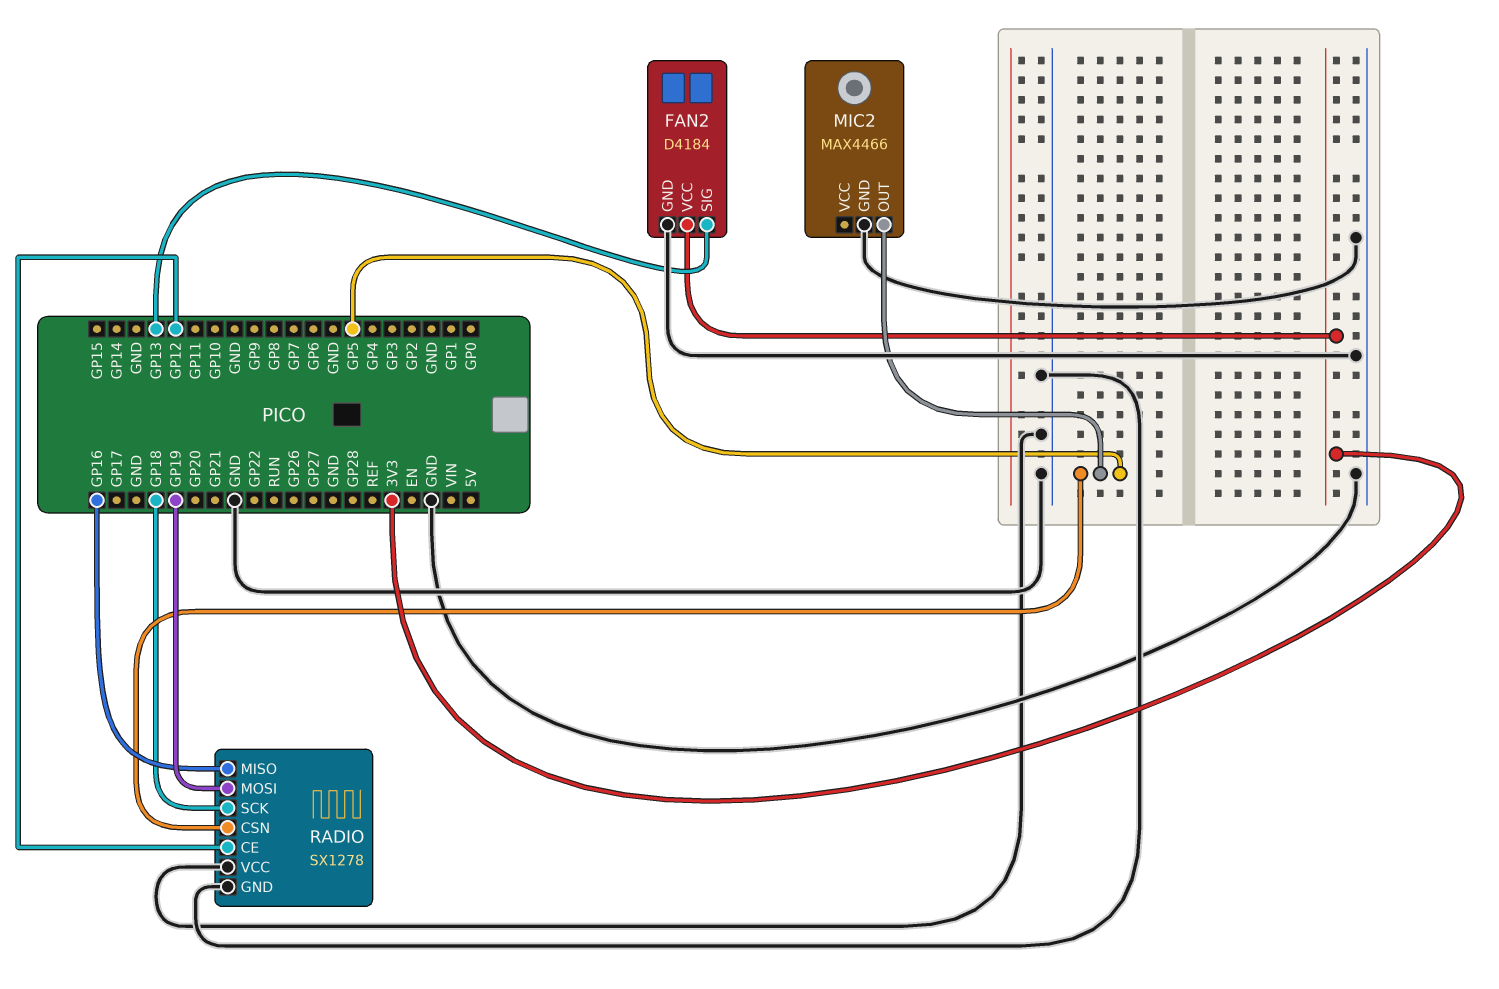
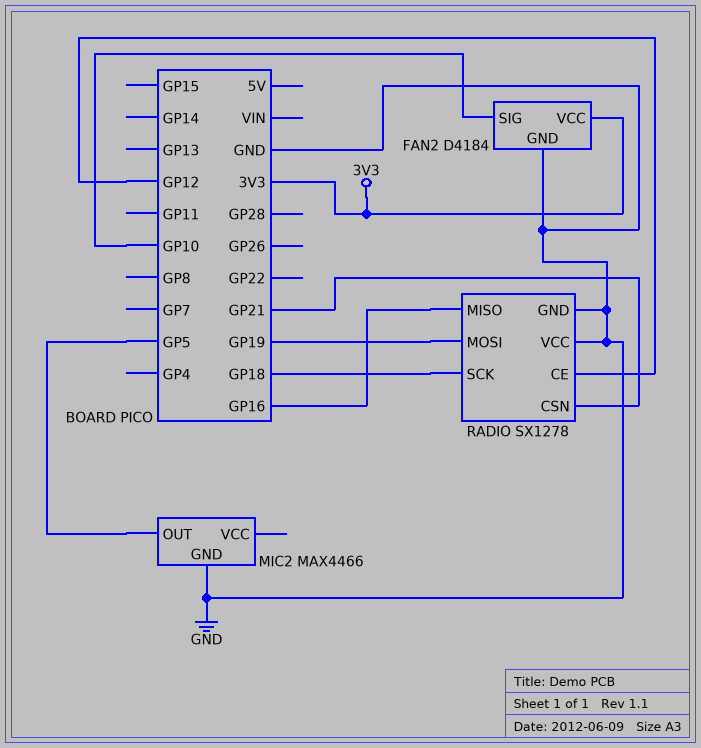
FAN2 pin SIG: GP13 -> GP10
RADIO pin CSN: GP5 -> GP21

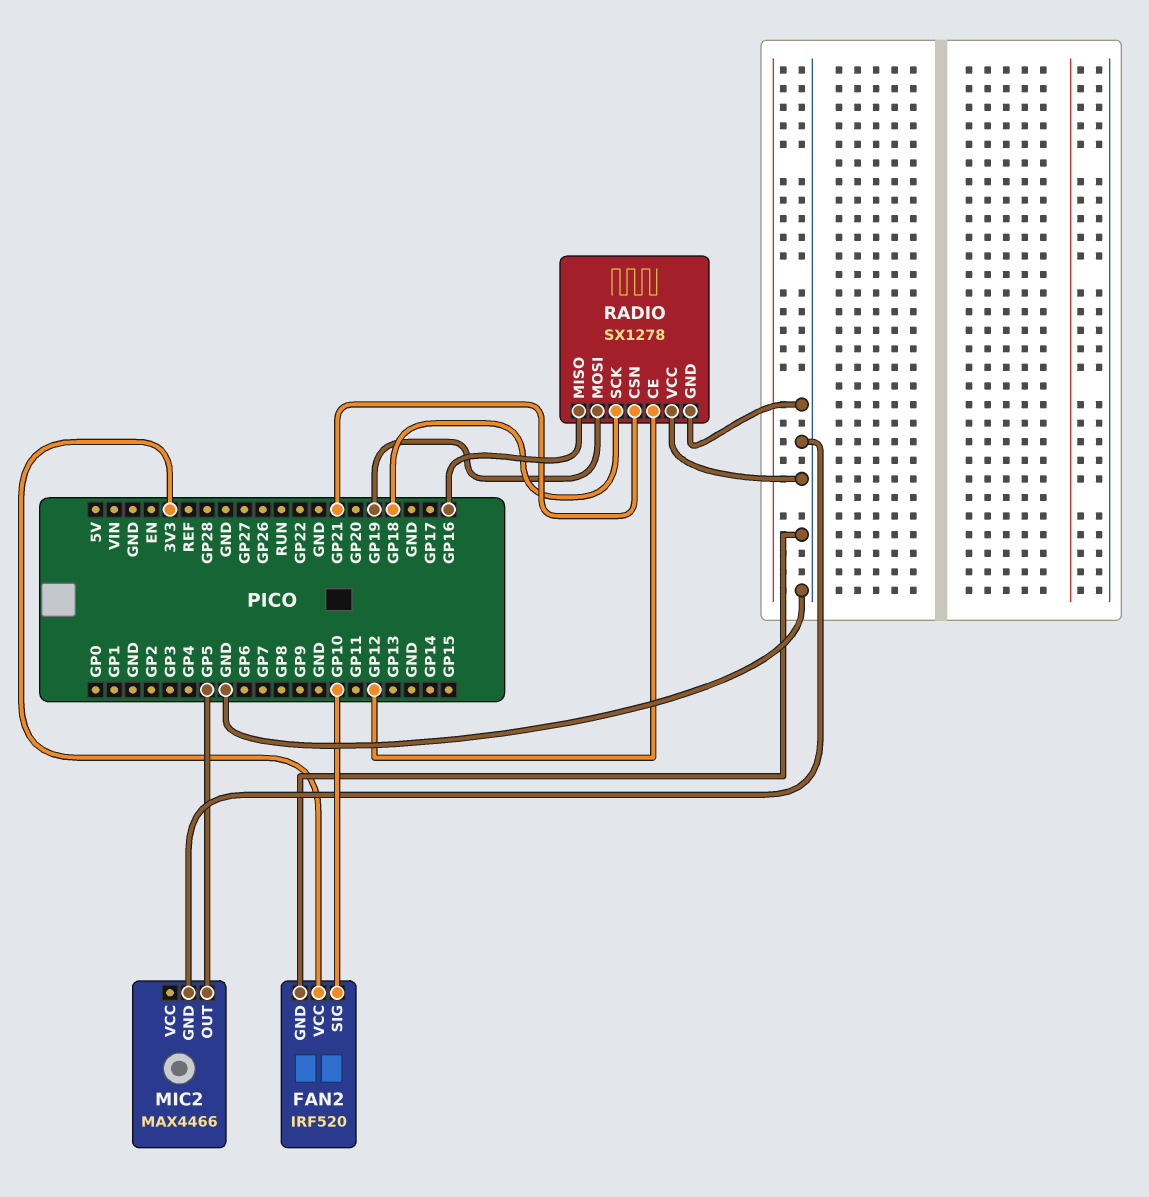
FAN2: D4184 -> IRF520

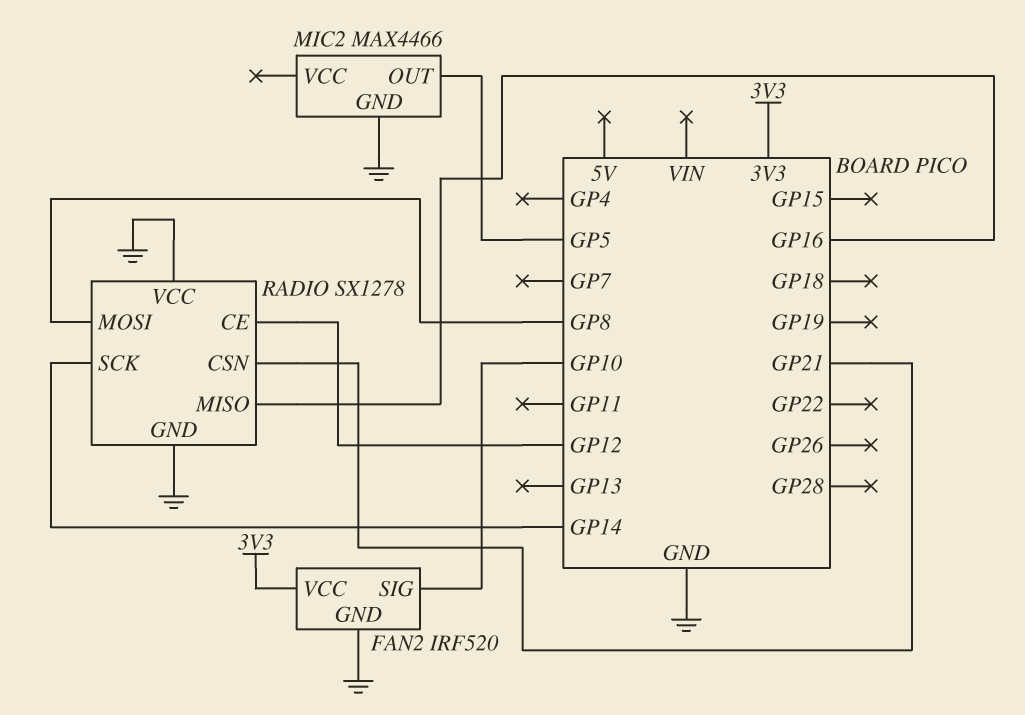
RADIO pin MOSI: GP19 -> GP8
RADIO pin SCK: GP18 -> GP14

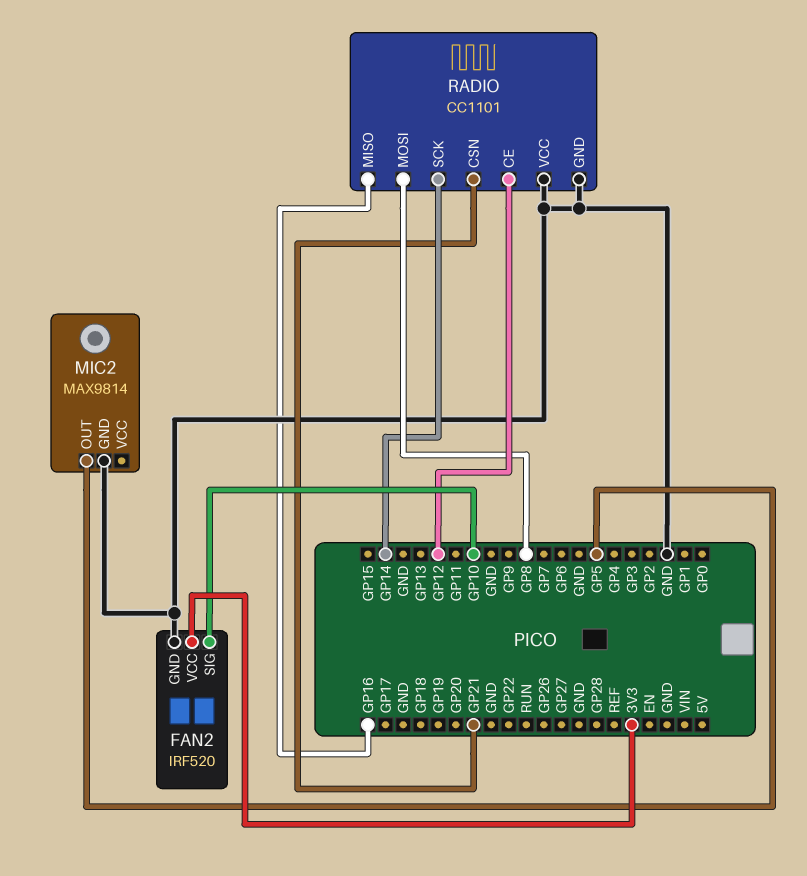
MIC2: MAX4466 -> MAX9814
RADIO: SX1278 -> CC1101

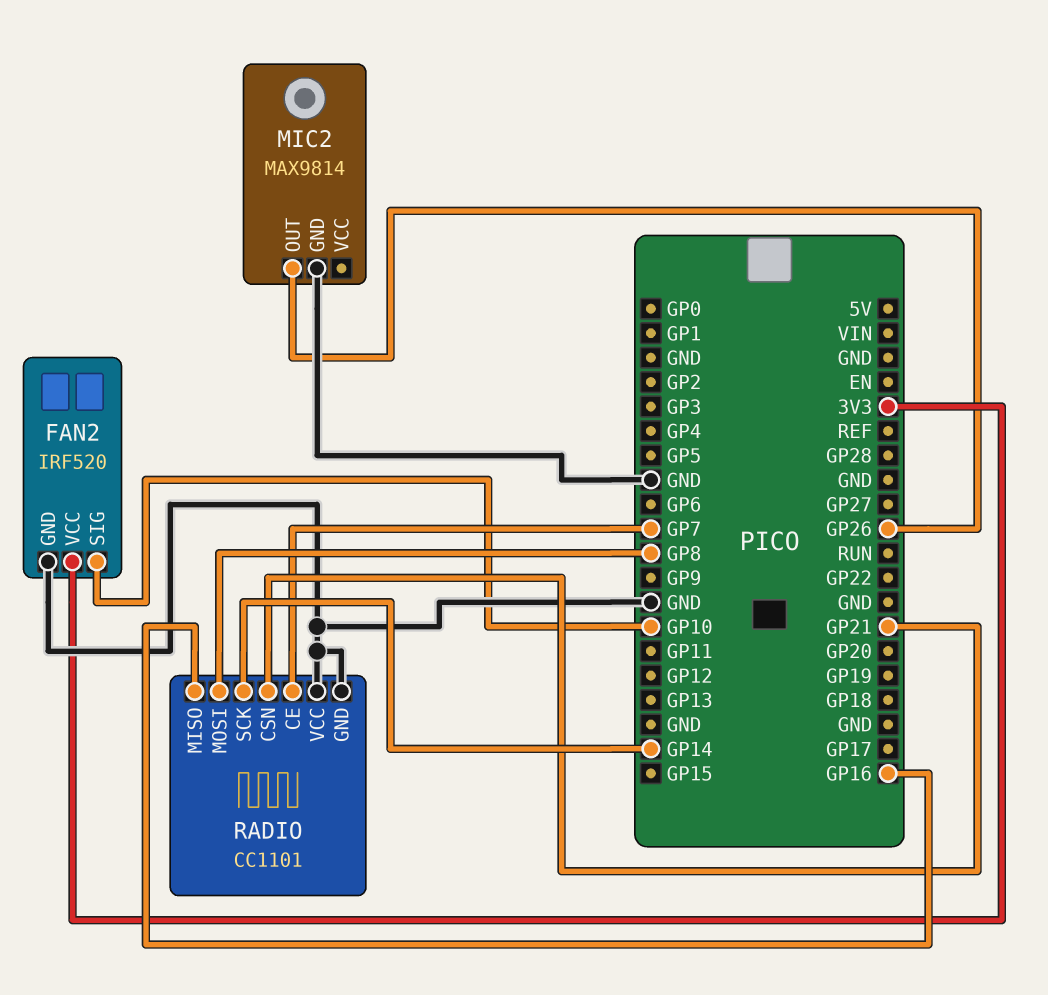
MIC2 pin OUT: GP5 -> GP26
RADIO pin CE: GP12 -> GP7

